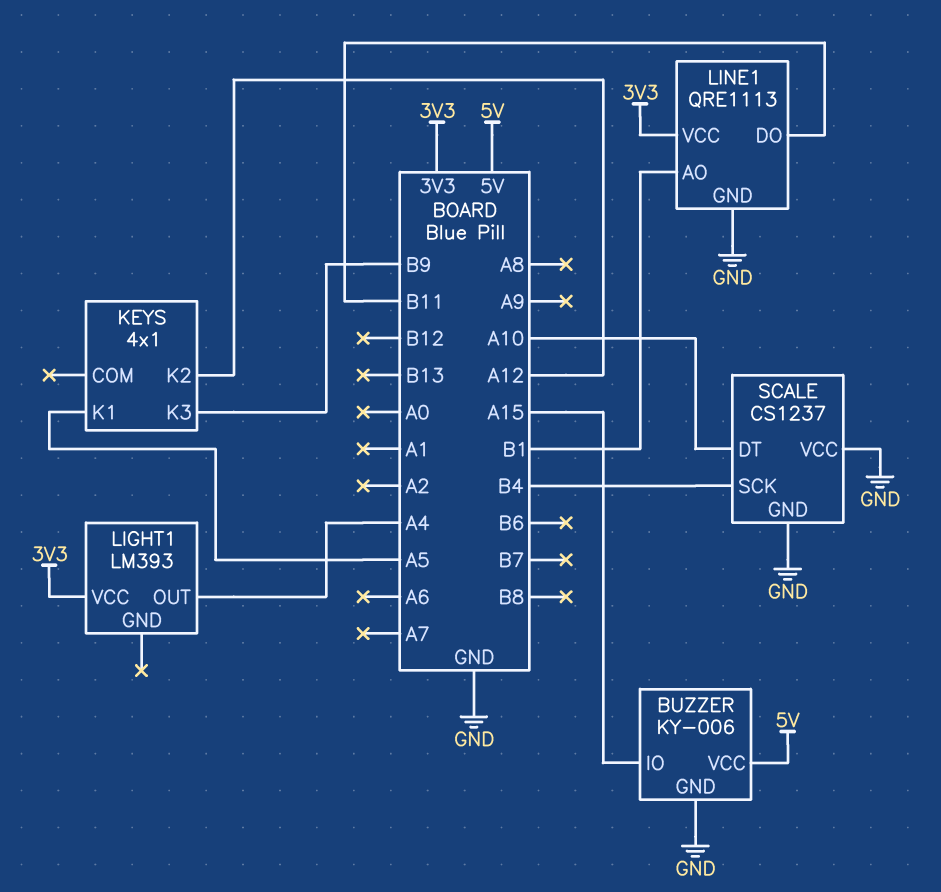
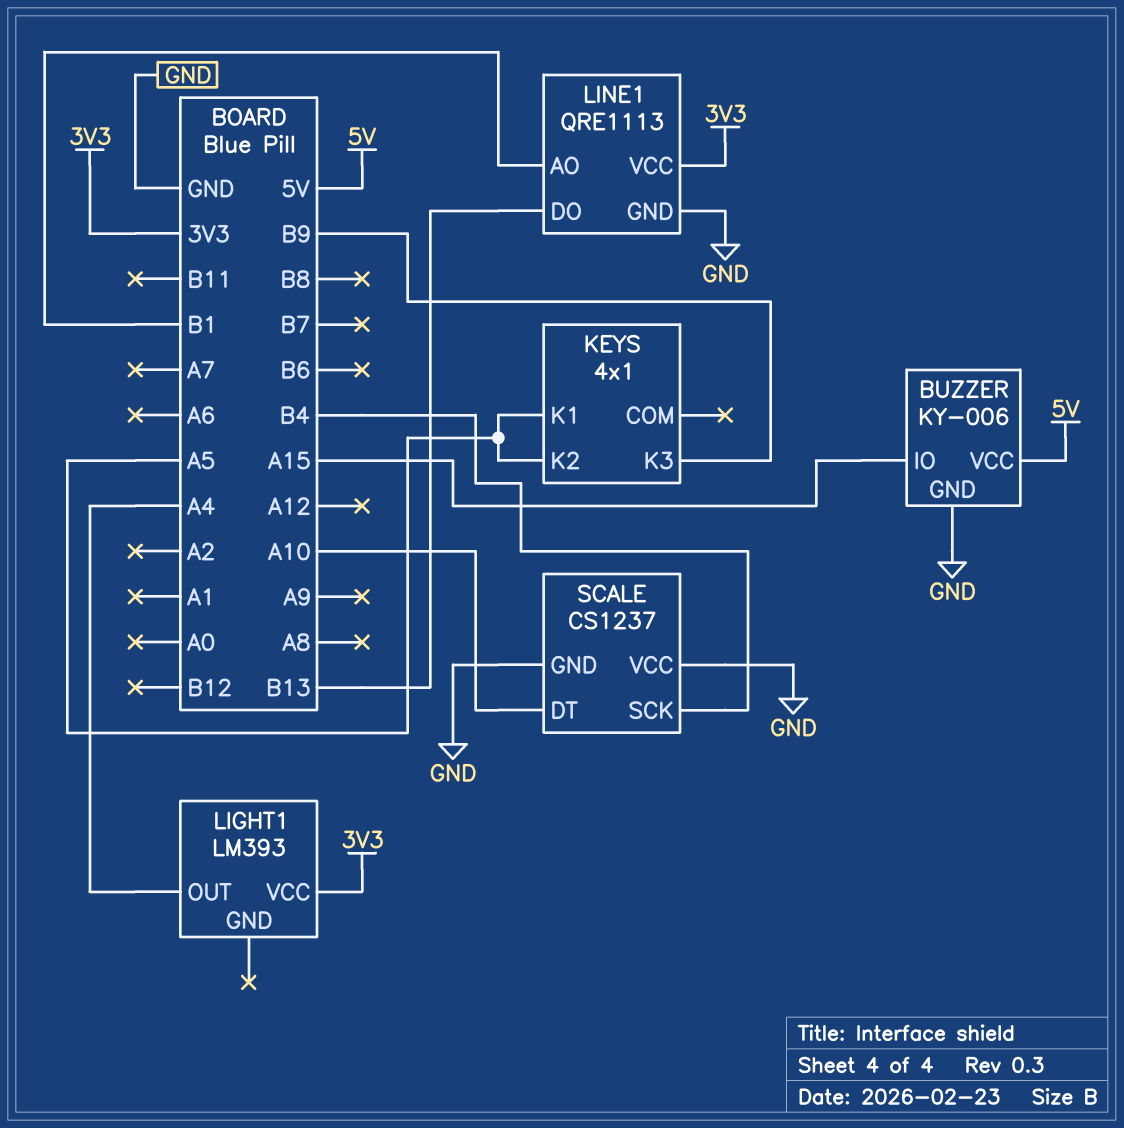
KEYS pin K2: A12 -> A5
LINE1 pin DO: B11 -> B13

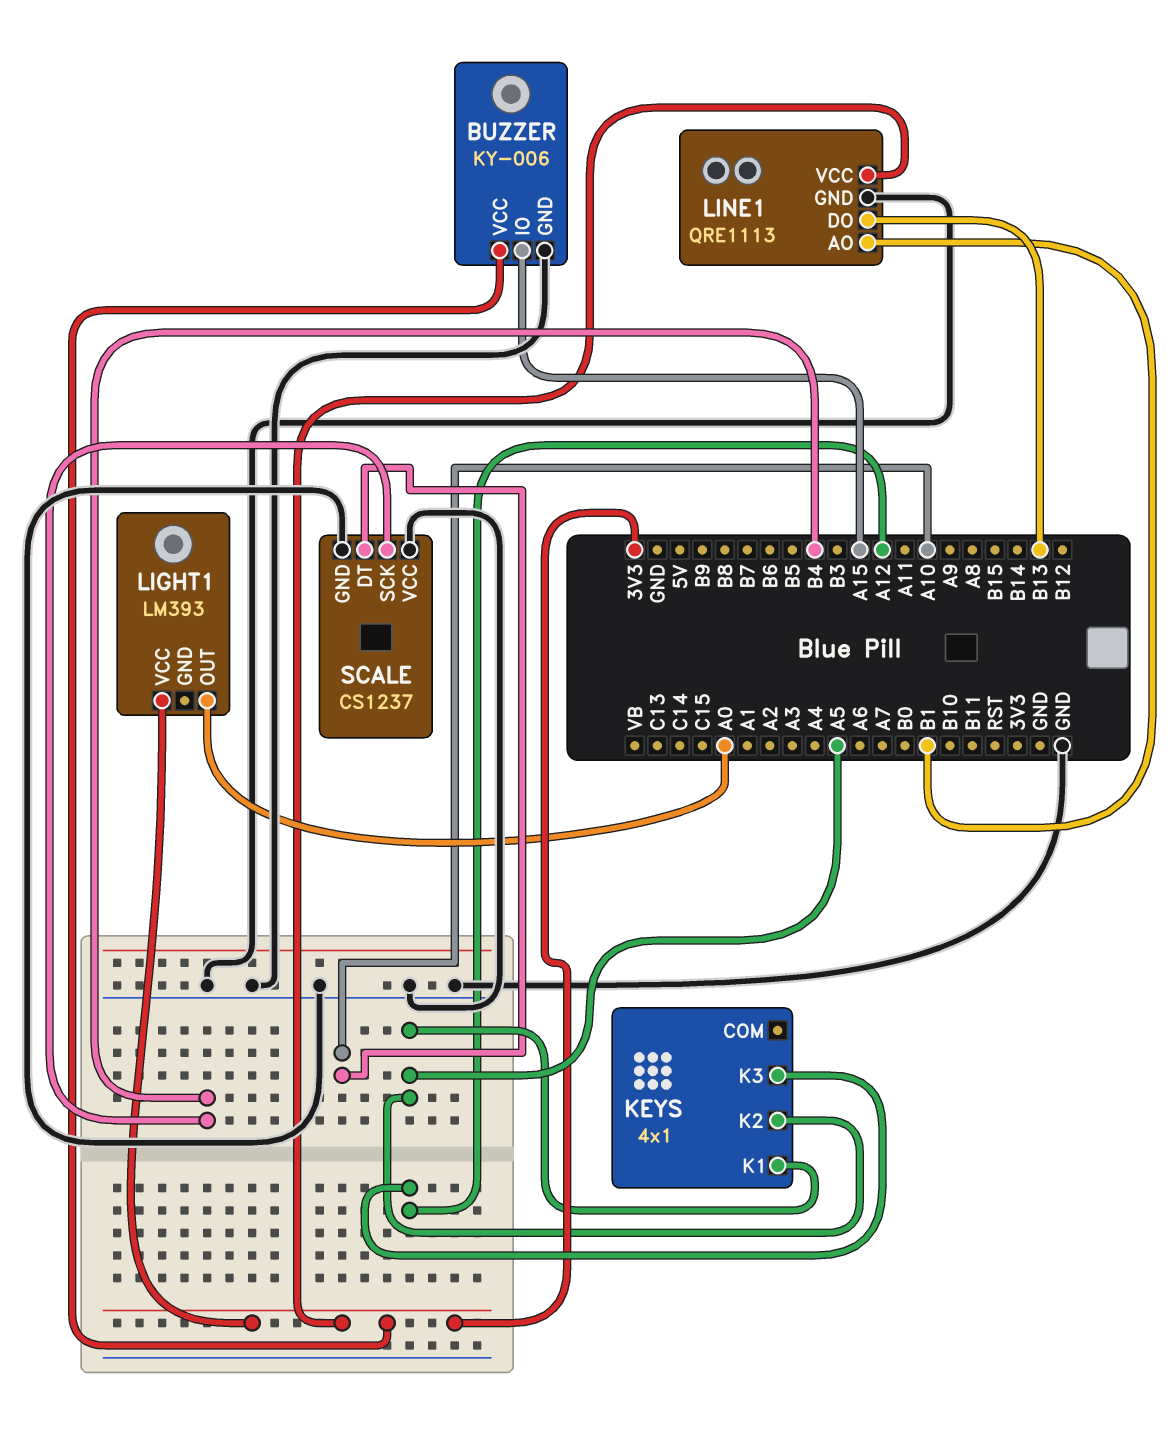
BUZZER pin VCC: 5V -> 3V3
KEYS pin K3: B9 -> A12
LIGHT1 pin OUT: A4 -> A0

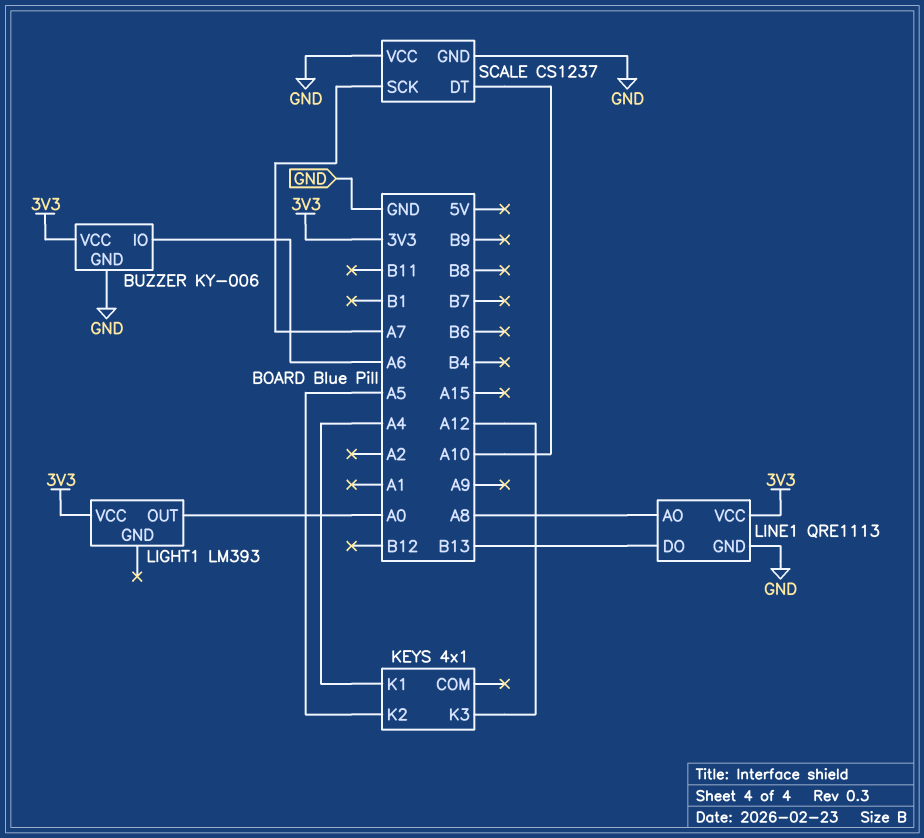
BUZZER pin IO: A15 -> A6
KEYS pin K1: A5 -> A4
LINE1 pin AO: B1 -> A8
SCALE pin SCK: B4 -> A7

